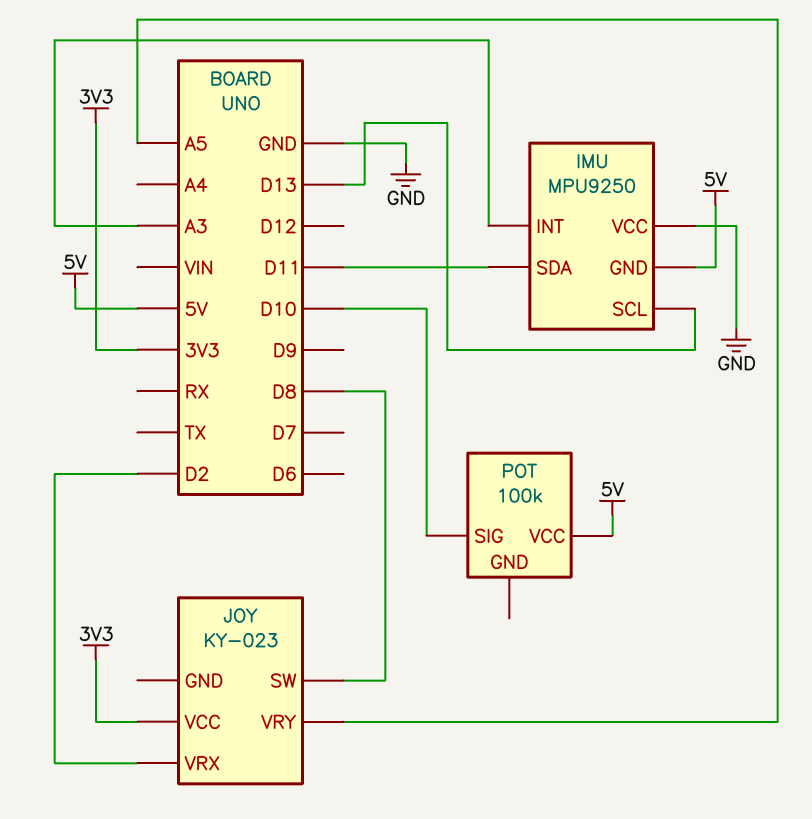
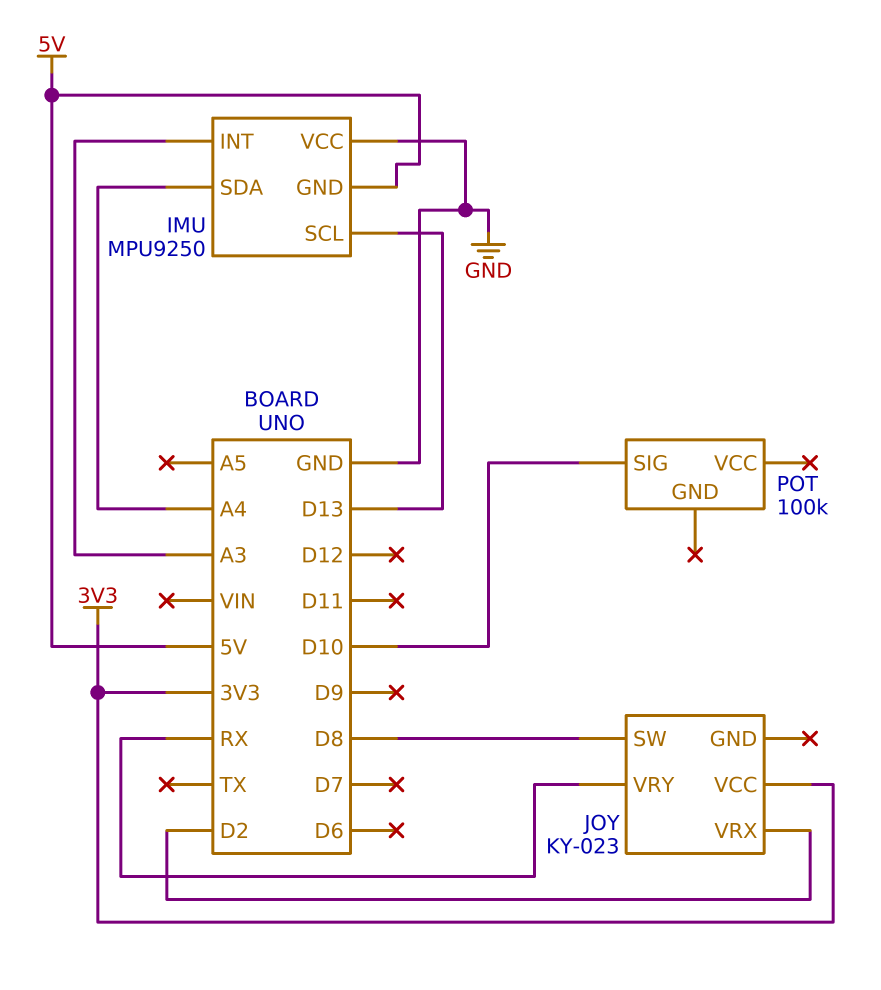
IMU pin SDA: D11 -> A4
JOY pin VRY: A5 -> RX
POT pin VCC: 5V -> none

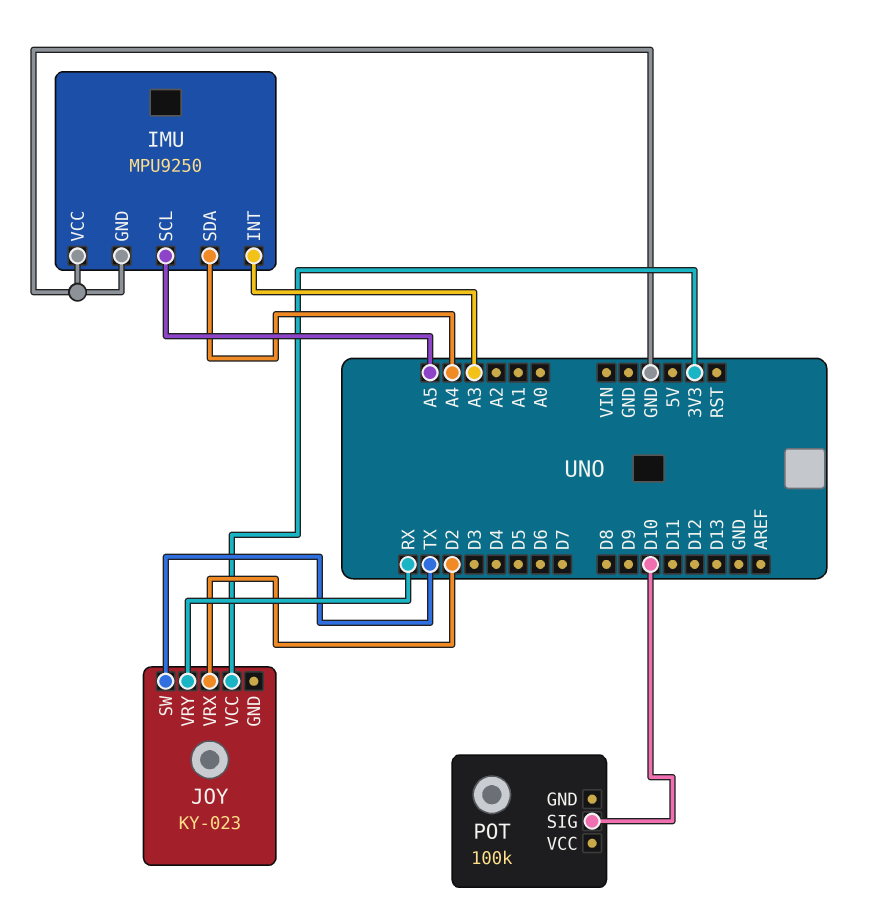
IMU pin GND: 5V -> GND
IMU pin SCL: D13 -> A5
JOY pin SW: D8 -> TX

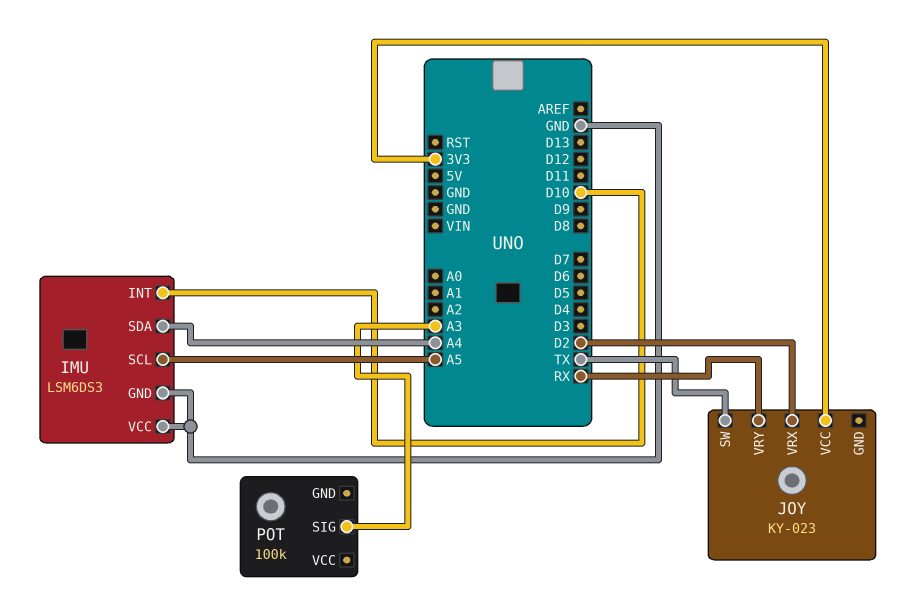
IMU: MPU9250 -> LSM6DS3
IMU pin INT: A3 -> D10
POT pin SIG: D10 -> A3

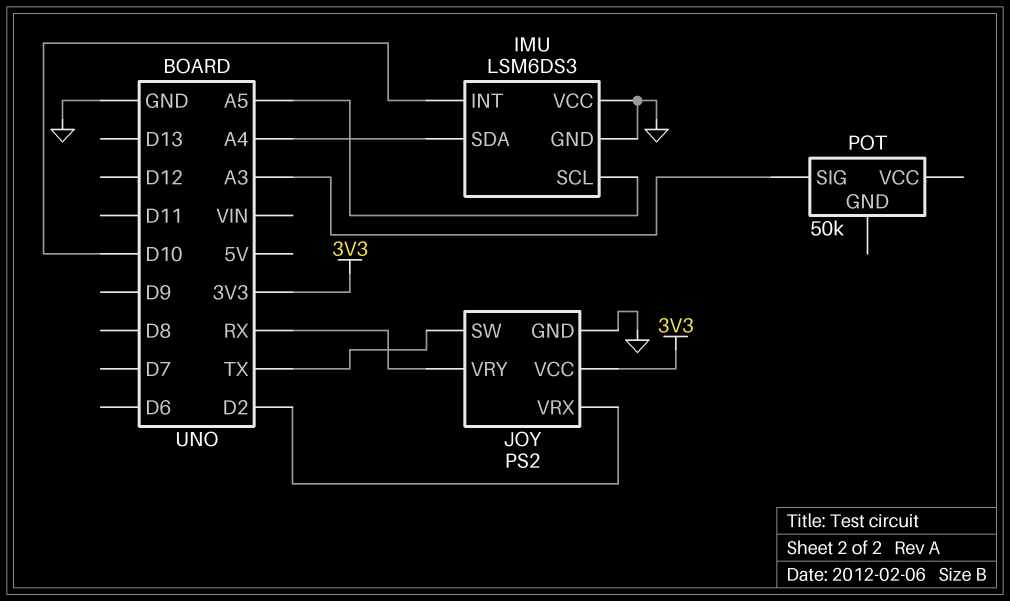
JOY: KY-023 -> PS2
JOY pin GND: none -> GND
POT: 100k -> 50k

